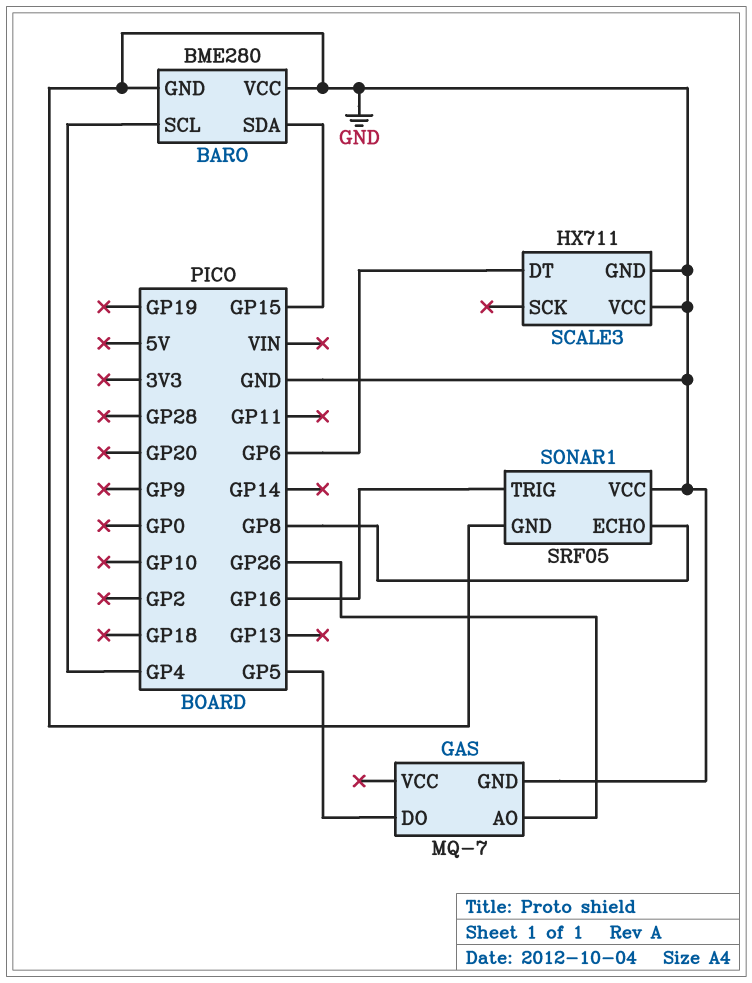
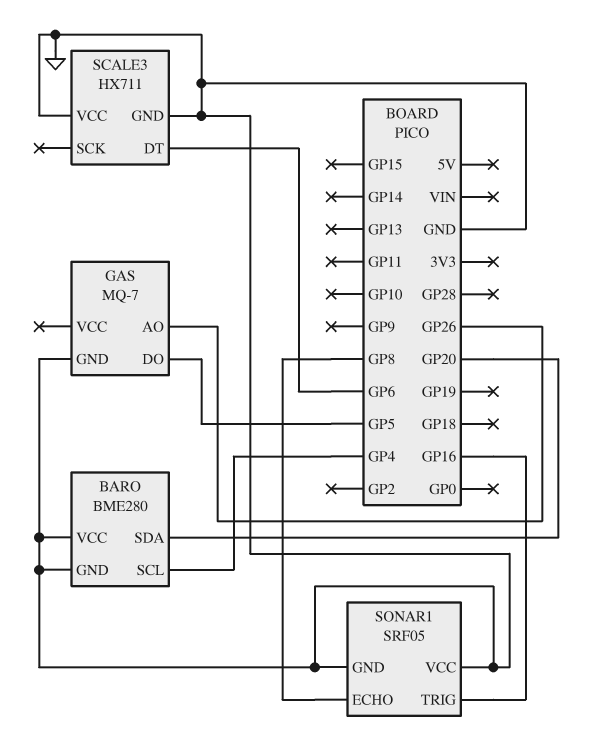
BARO pin SDA: GP15 -> GP20

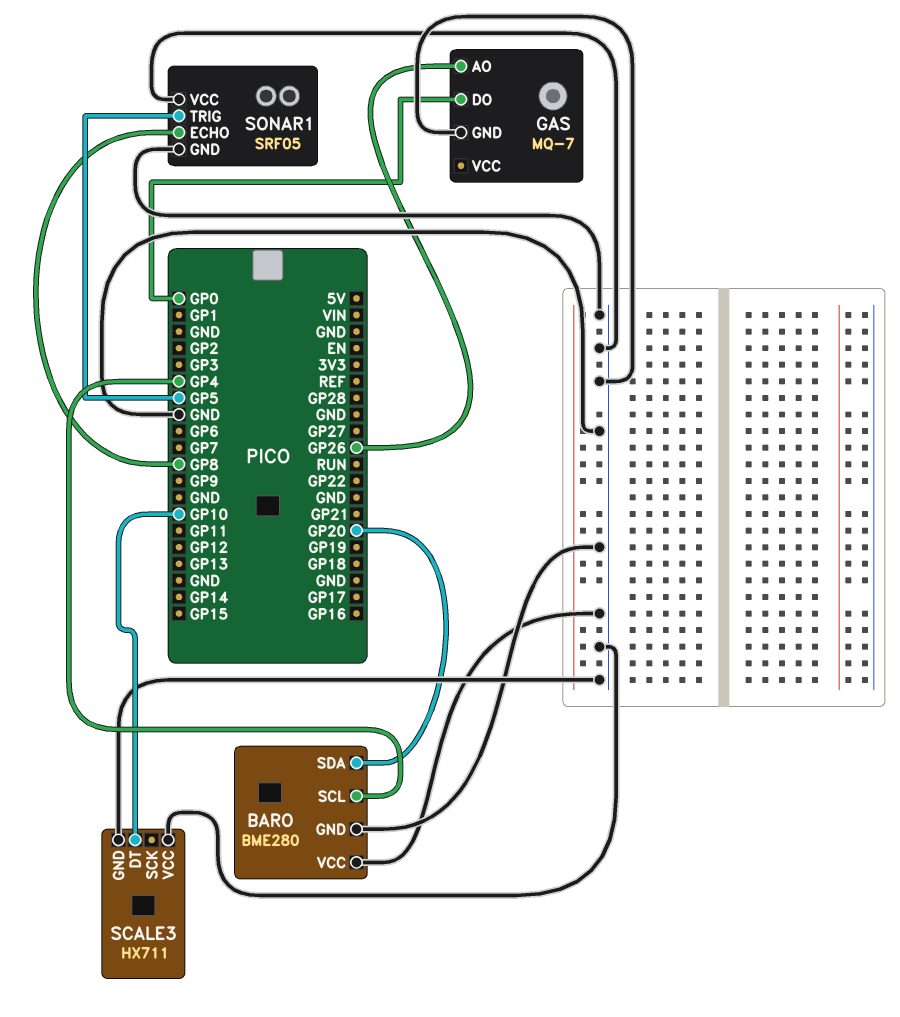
GAS pin DO: GP5 -> GP0
SCALE3 pin DT: GP6 -> GP10
SONAR1 pin TRIG: GP16 -> GP5

